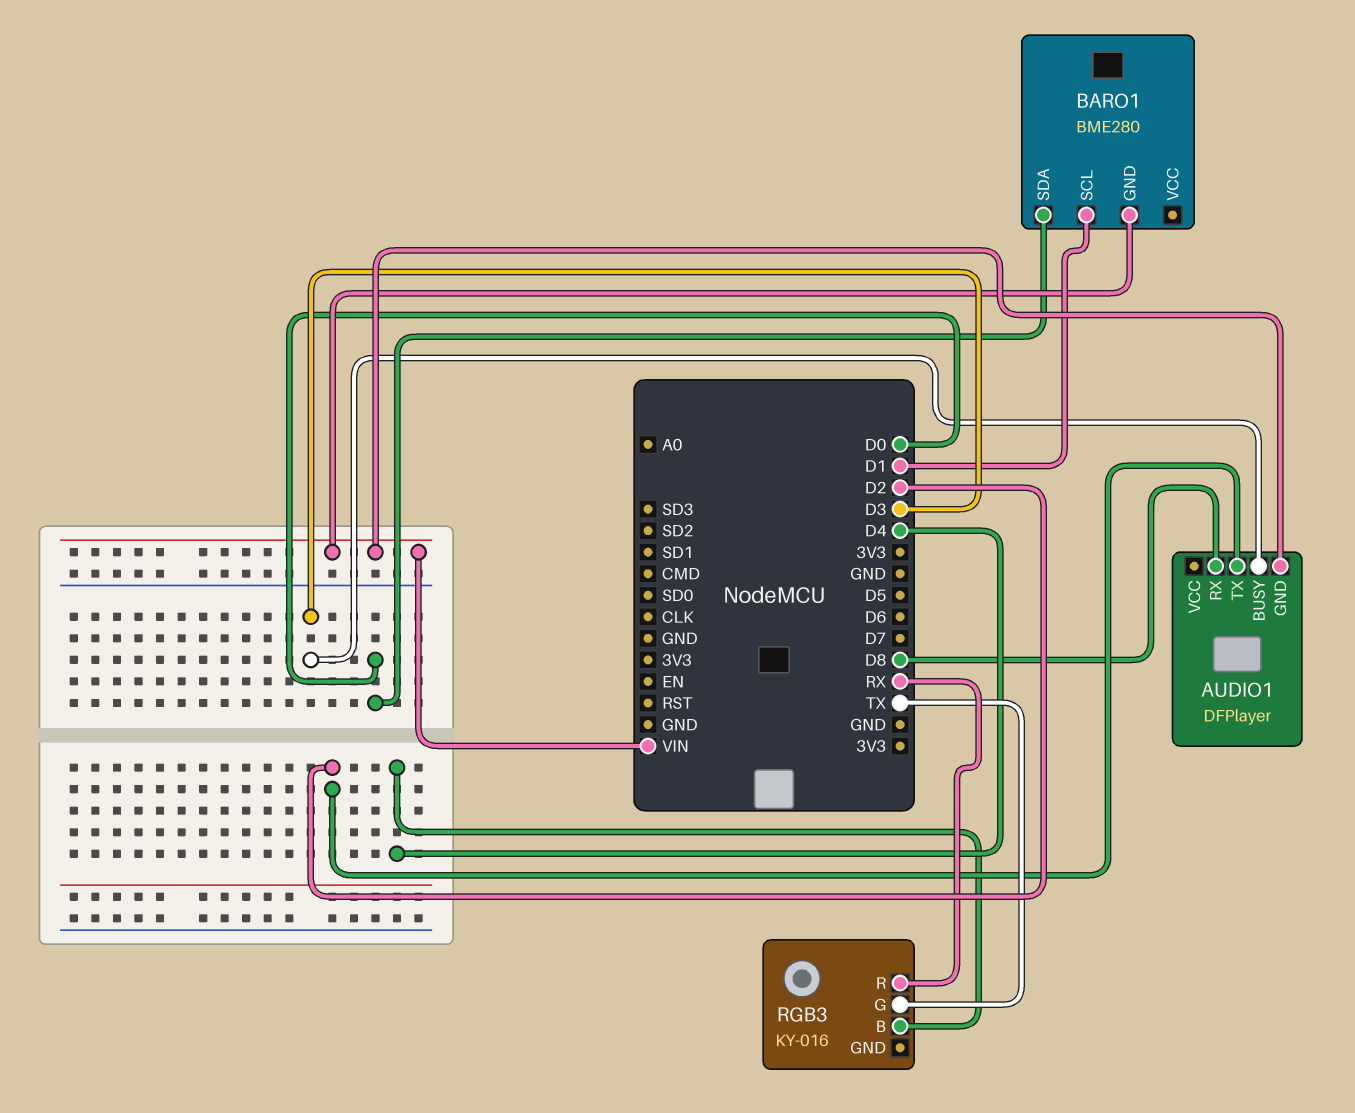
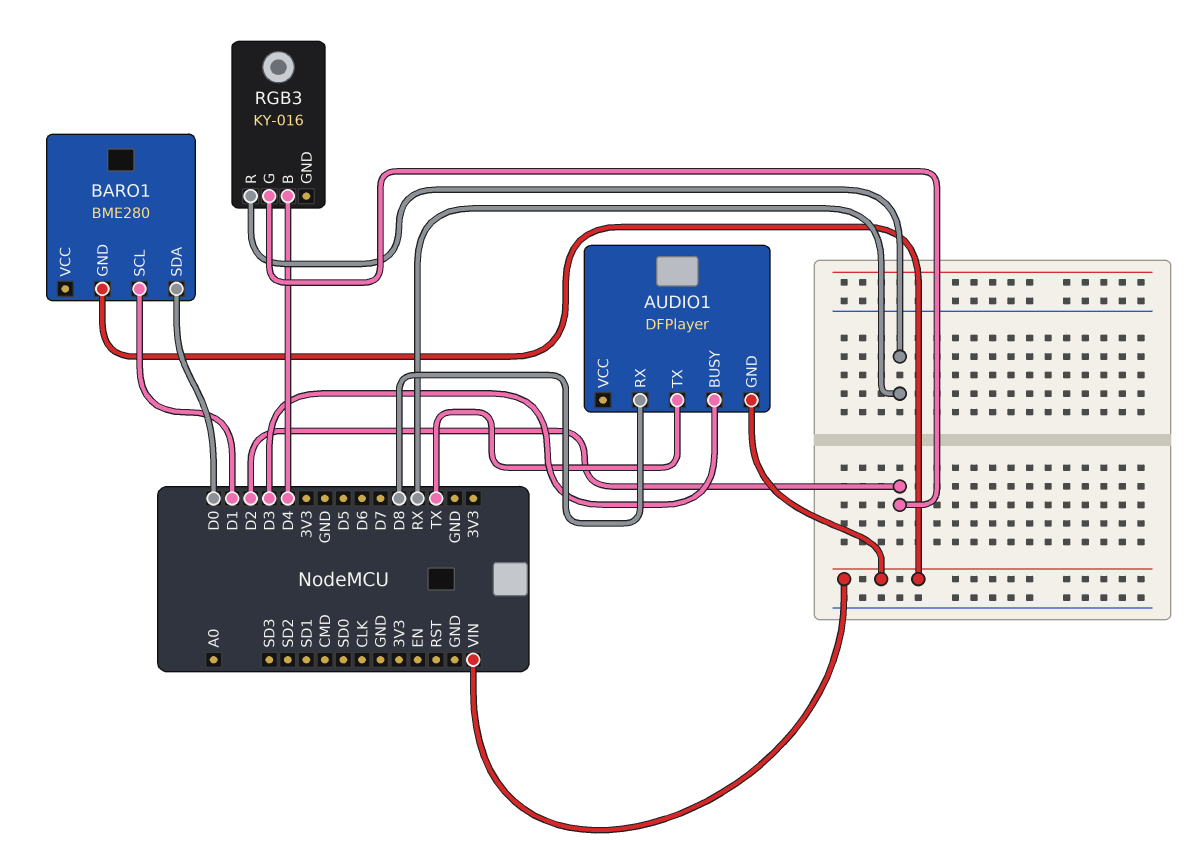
AUDIO1 pin TX: D2 -> TX
RGB3 pin G: TX -> D2

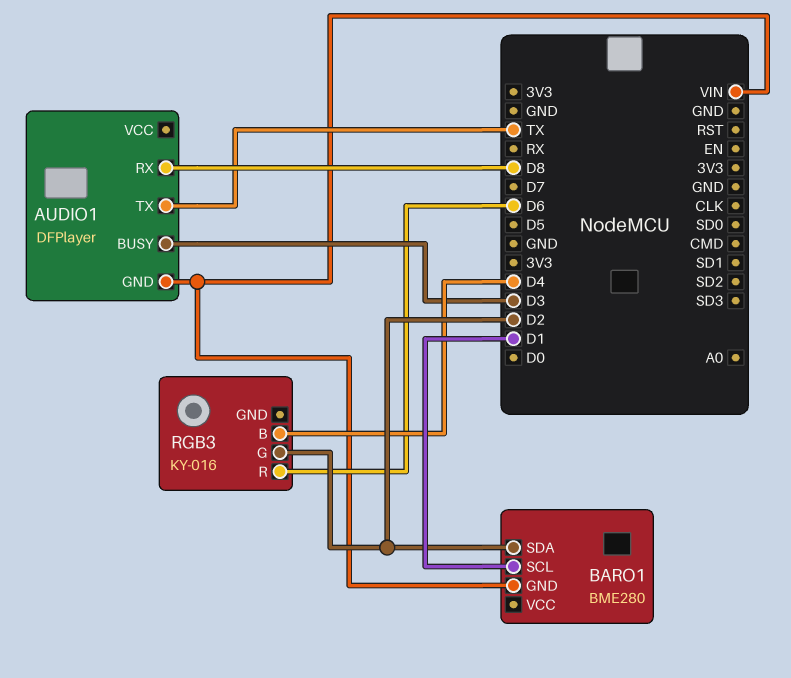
BARO1 pin SDA: D0 -> D2
RGB3 pin R: RX -> D6

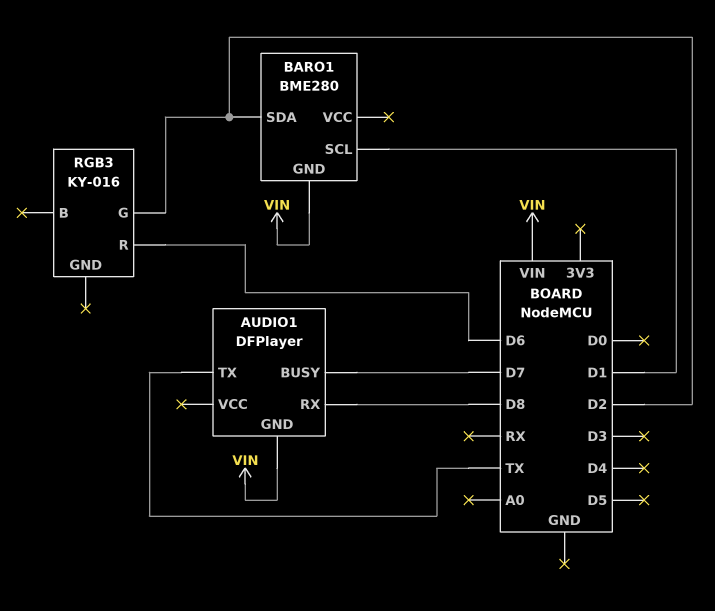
AUDIO1 pin BUSY: D3 -> D7
RGB3 pin B: D4 -> none

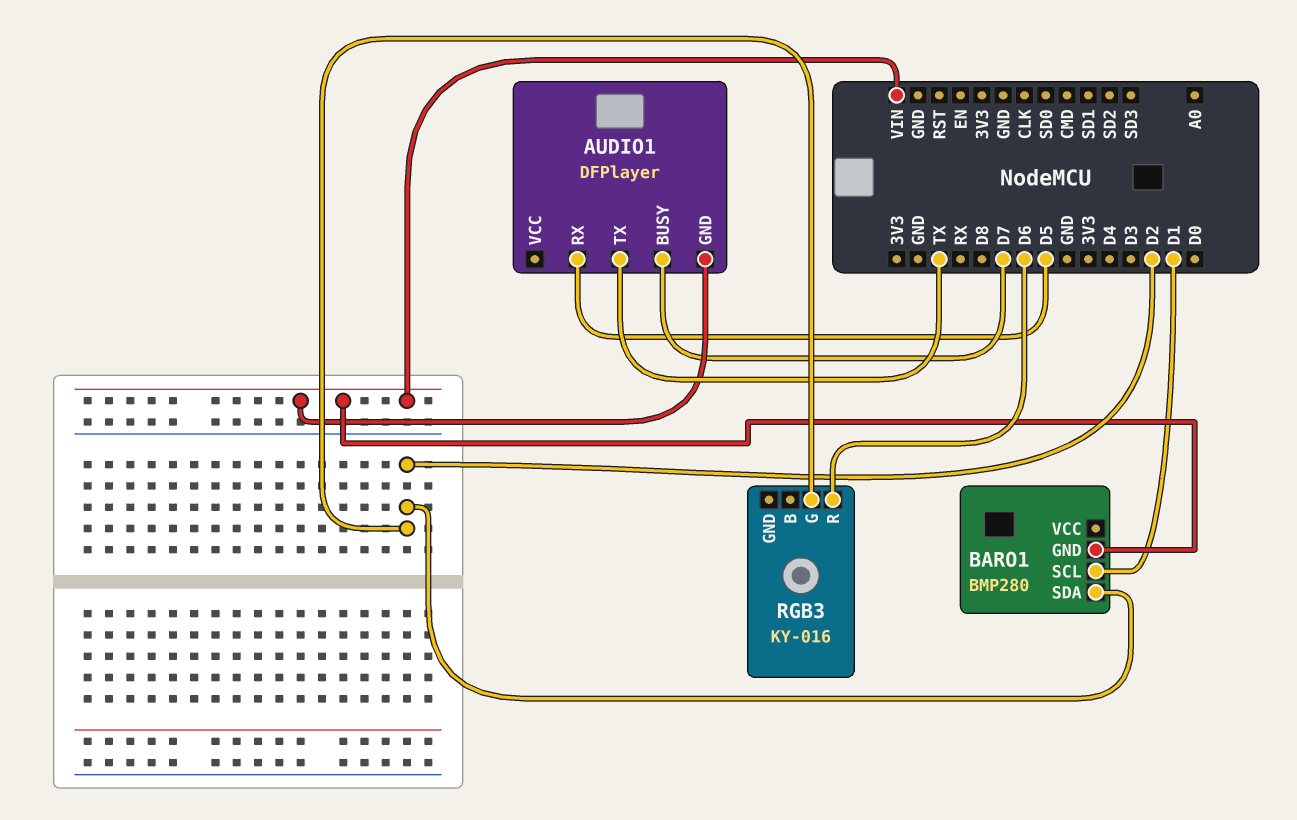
AUDIO1 pin RX: D8 -> D5
BARO1: BME280 -> BMP280

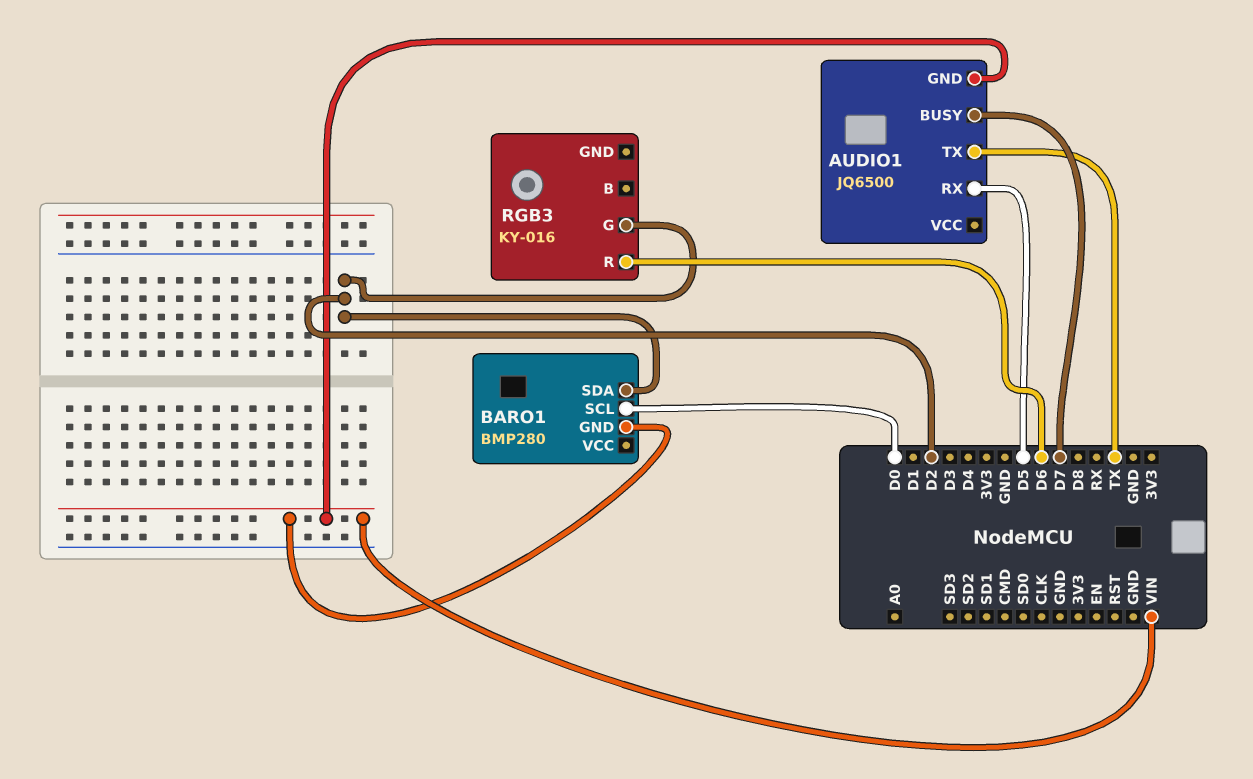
AUDIO1: DFPlayer -> JQ6500
BARO1 pin SCL: D1 -> D0

